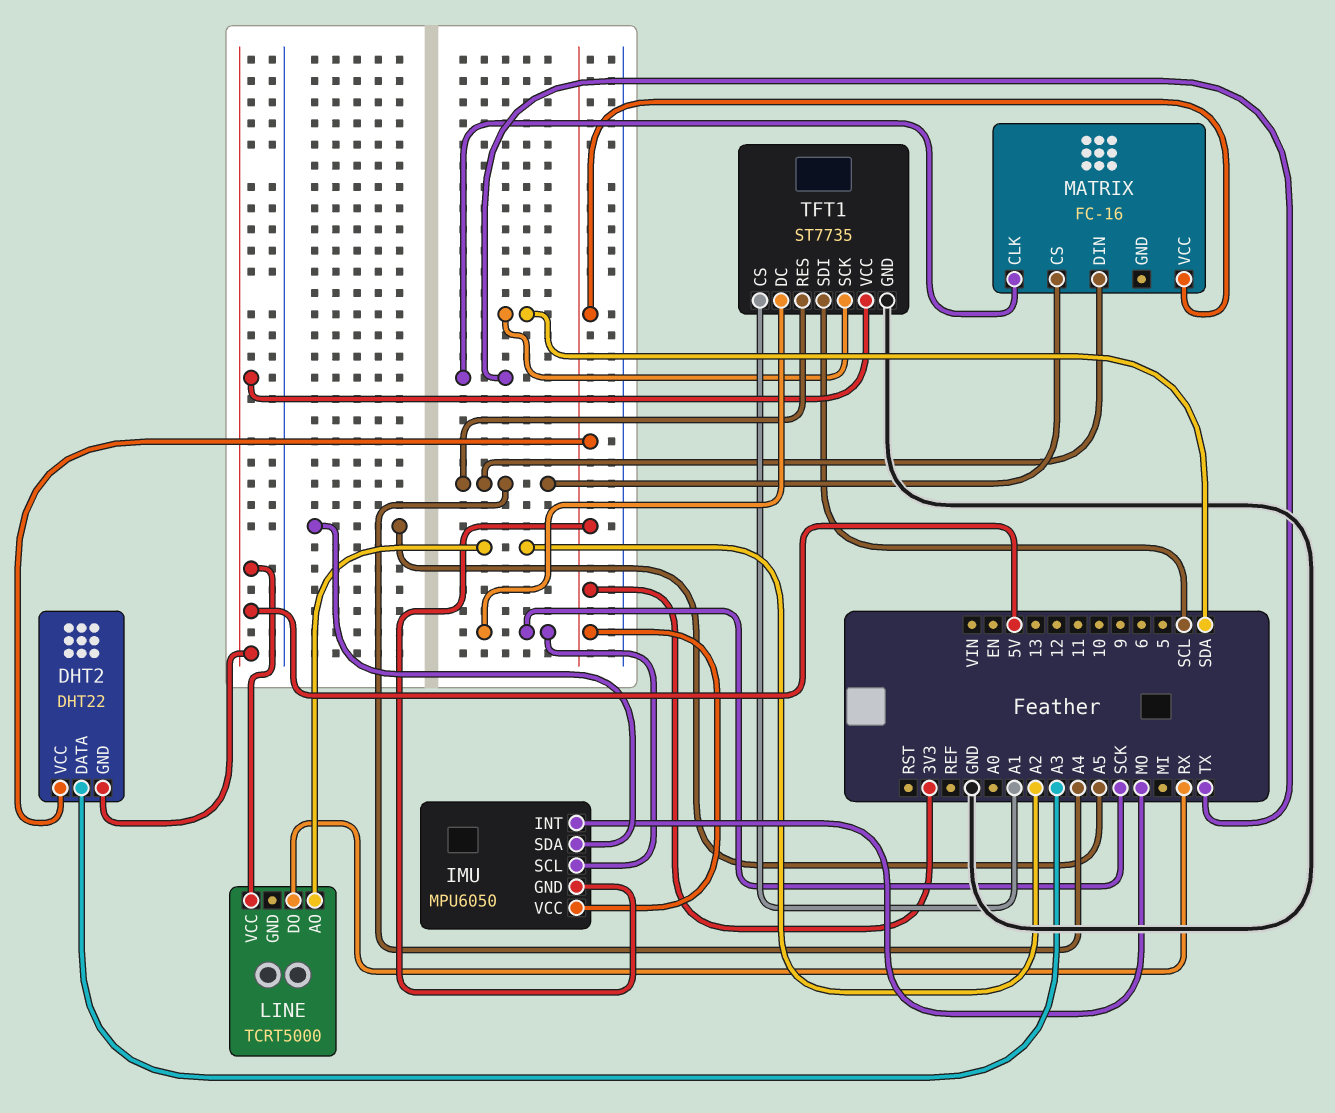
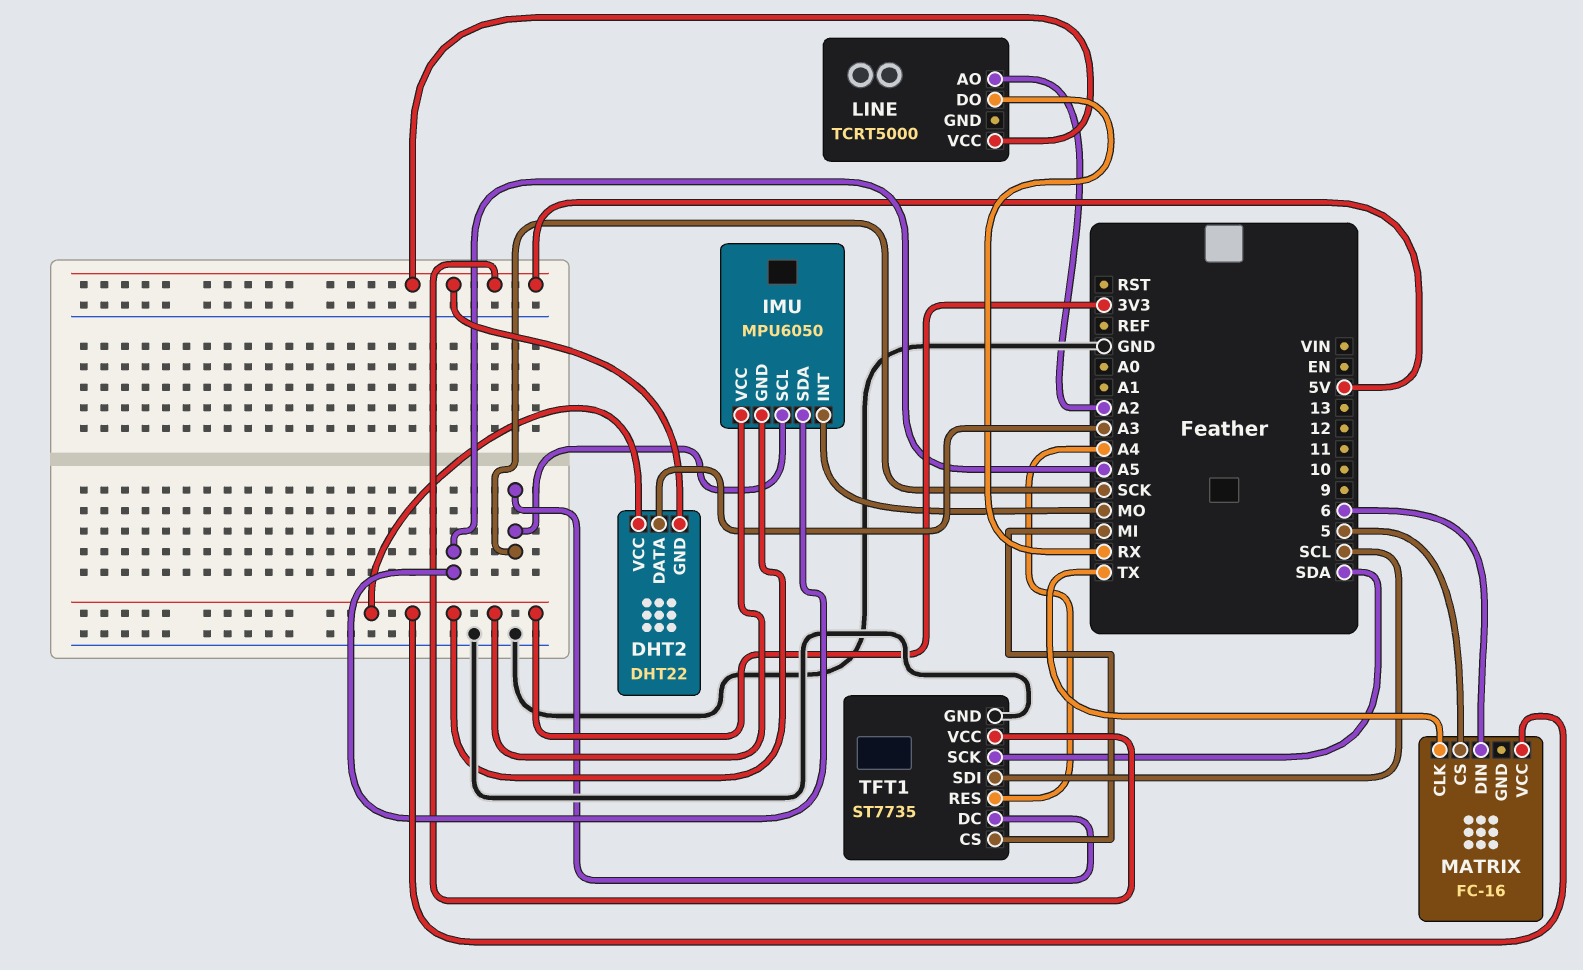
MATRIX pin CS: A4 -> 5
MATRIX pin DIN: A4 -> 6
TFT1 pin CS: A1 -> MI

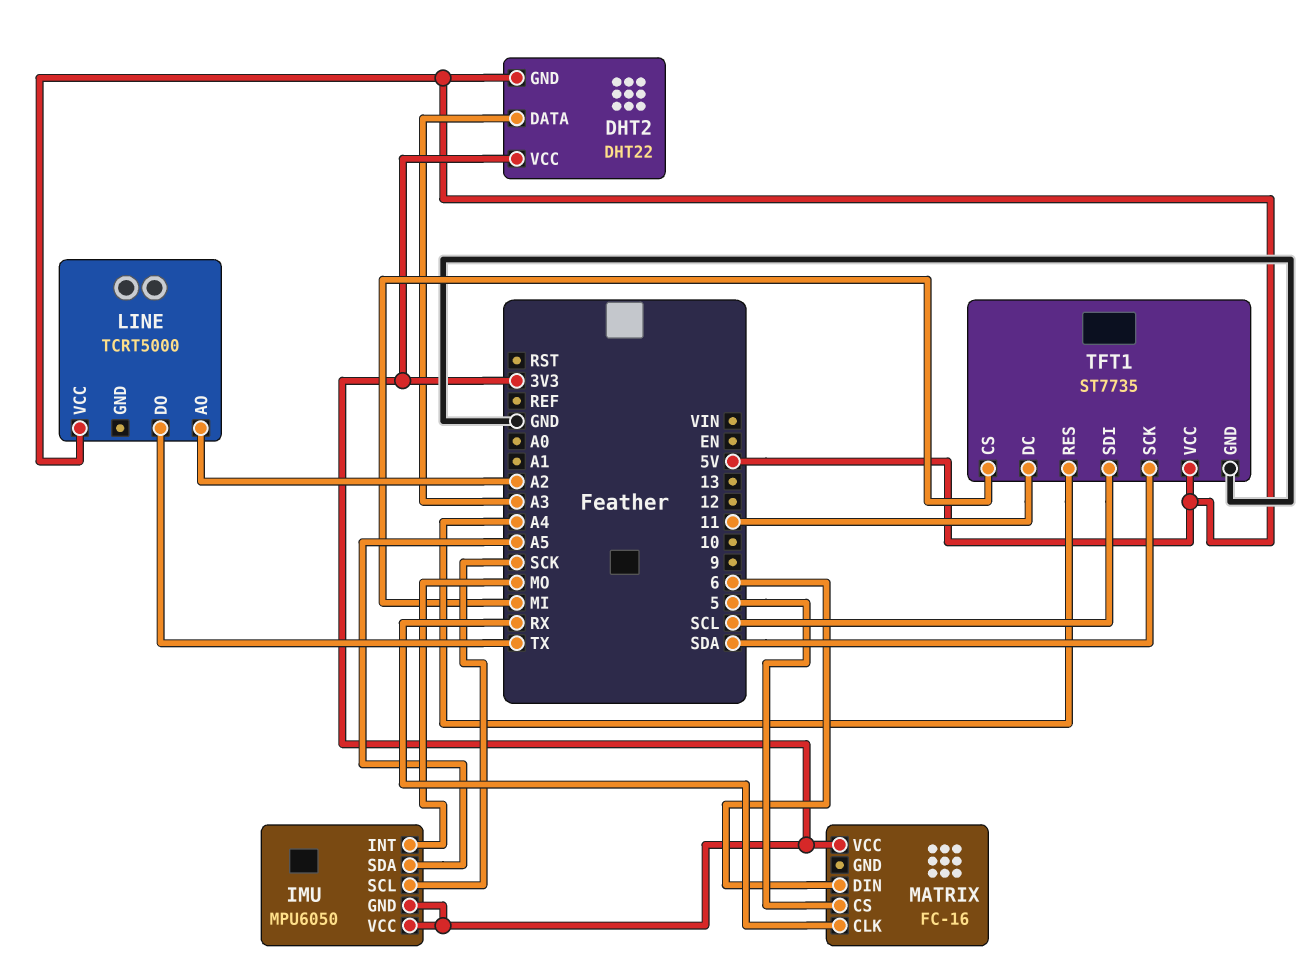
LINE pin DO: RX -> TX
MATRIX pin CLK: TX -> RX
TFT1 pin DC: SCK -> 11

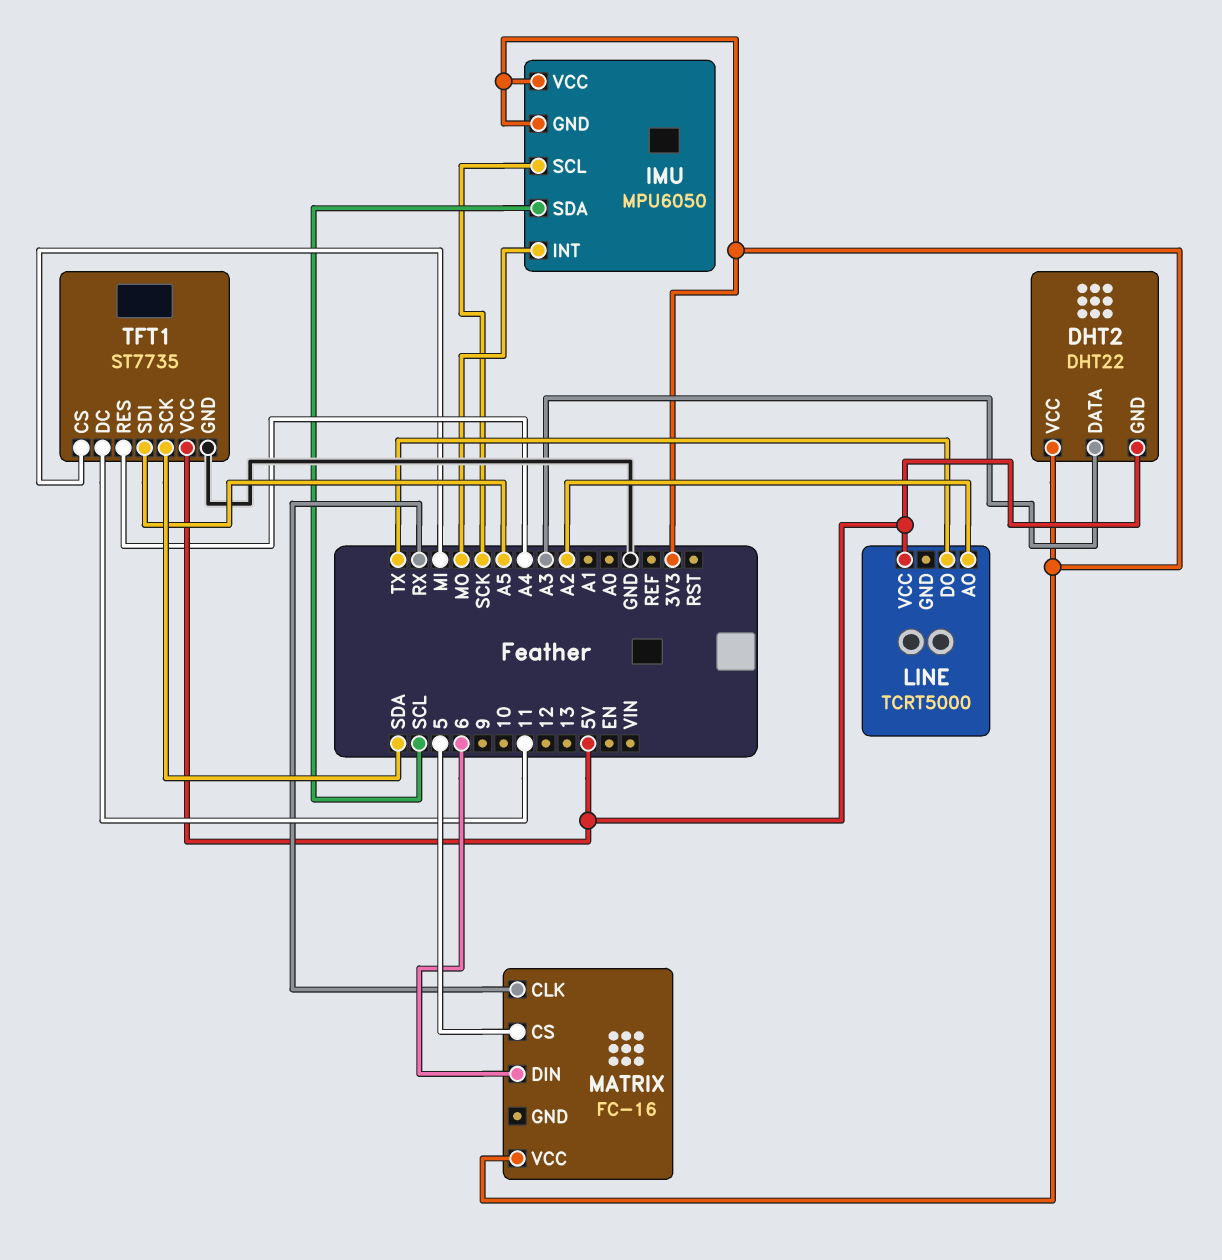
IMU pin SDA: A5 -> SCL
TFT1 pin SDI: SCL -> A5

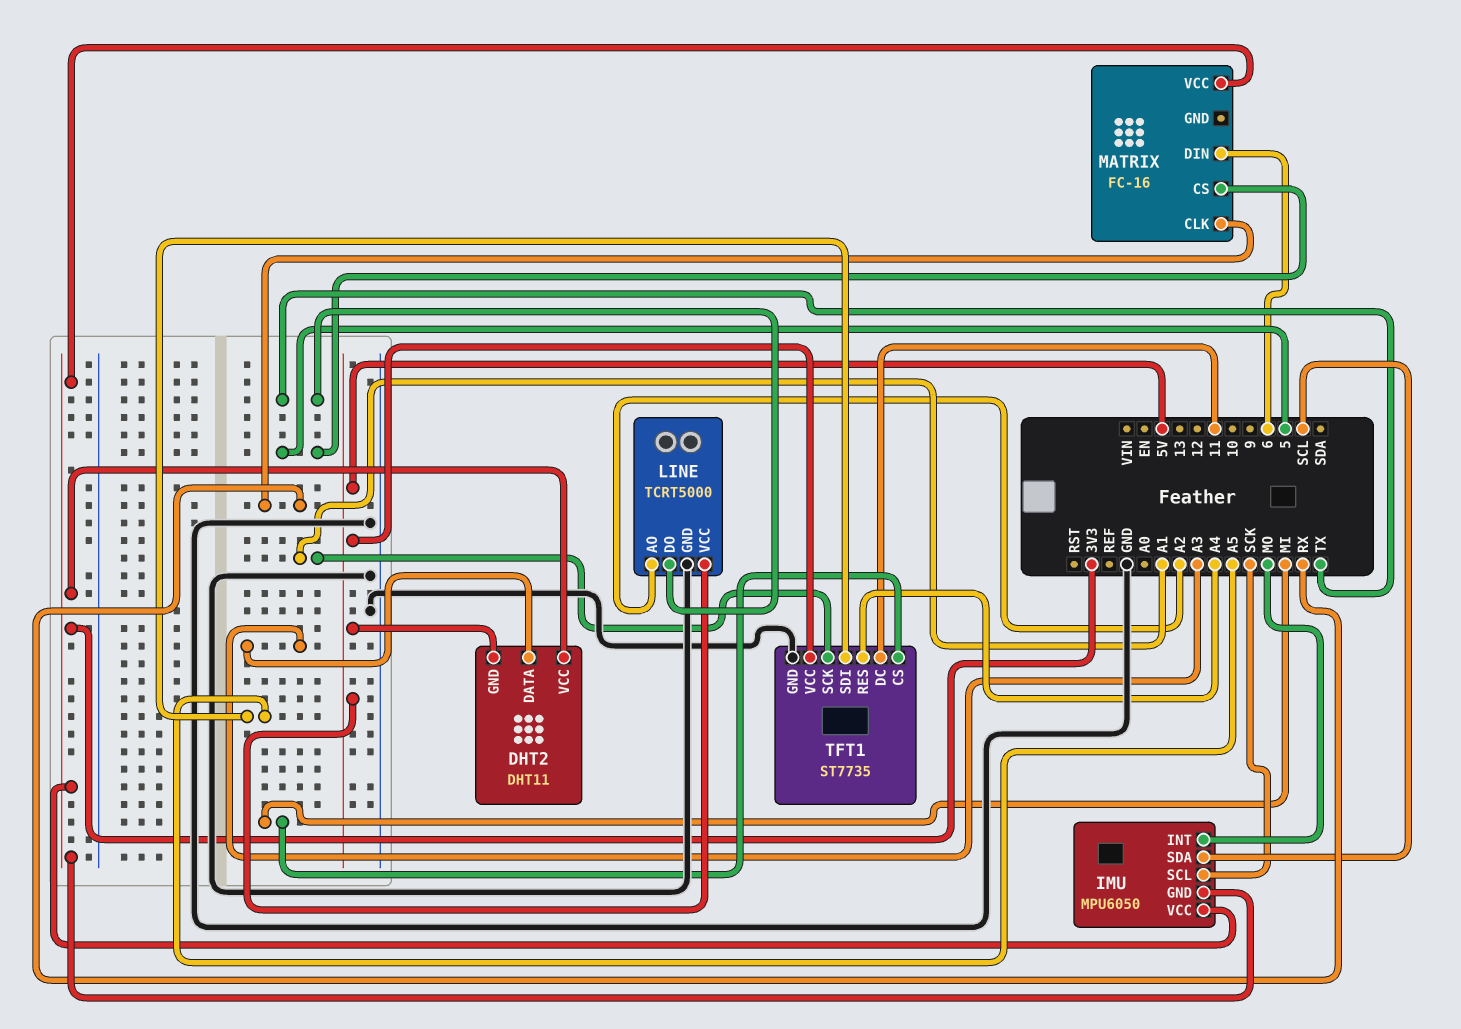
DHT2: DHT22 -> DHT11
LINE pin GND: none -> GND
TFT1 pin SCK: SDA -> A1

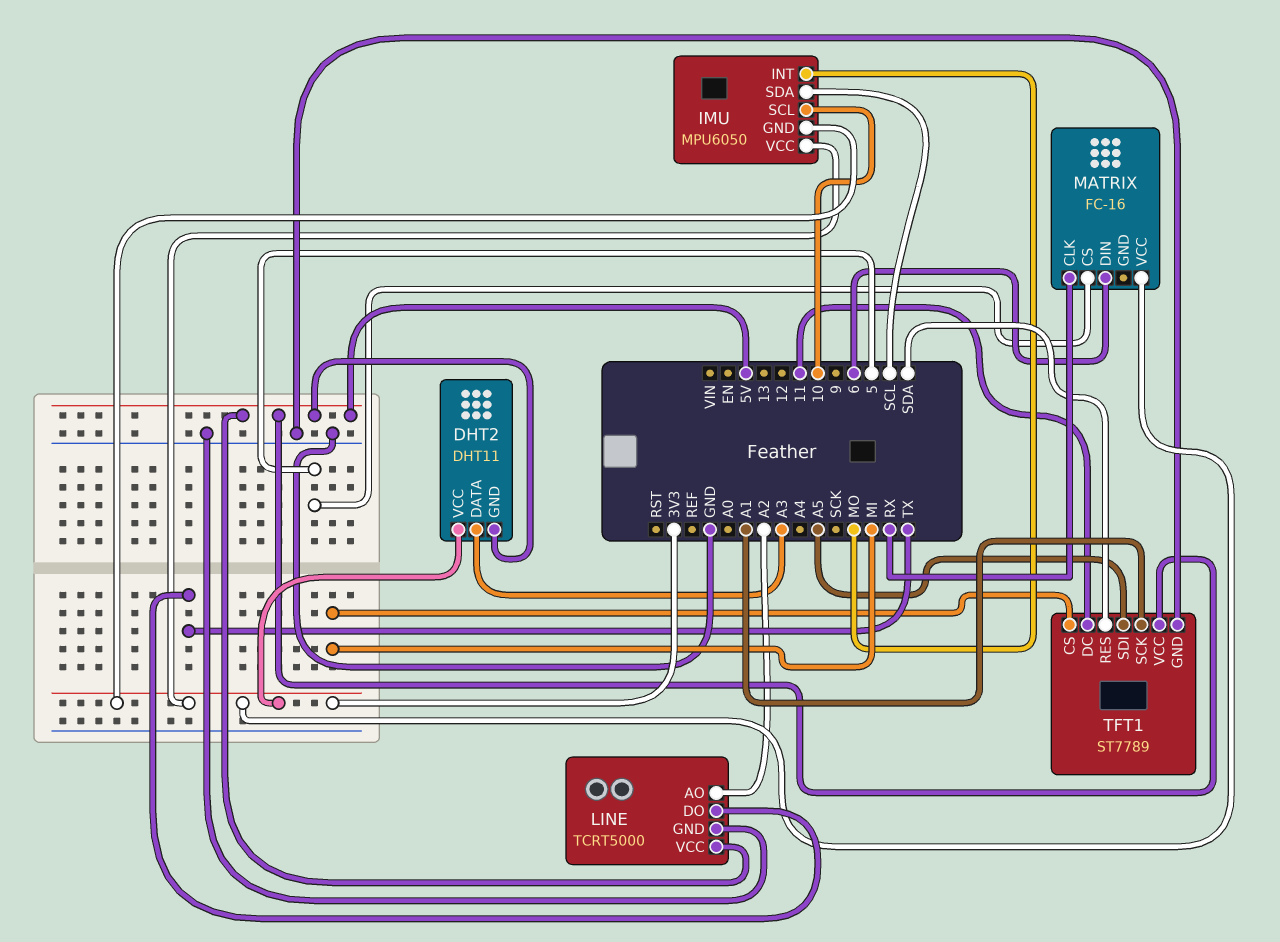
IMU pin SCL: SCK -> 10
TFT1: ST7735 -> ST7789
TFT1 pin RES: A4 -> SDA

